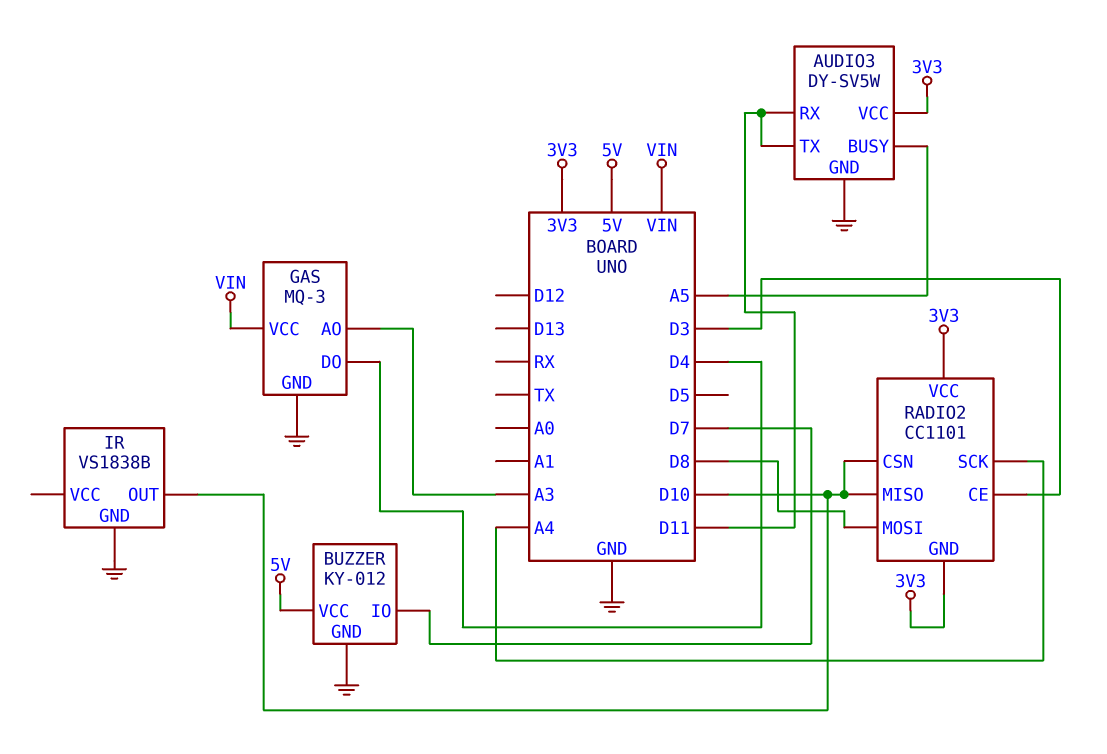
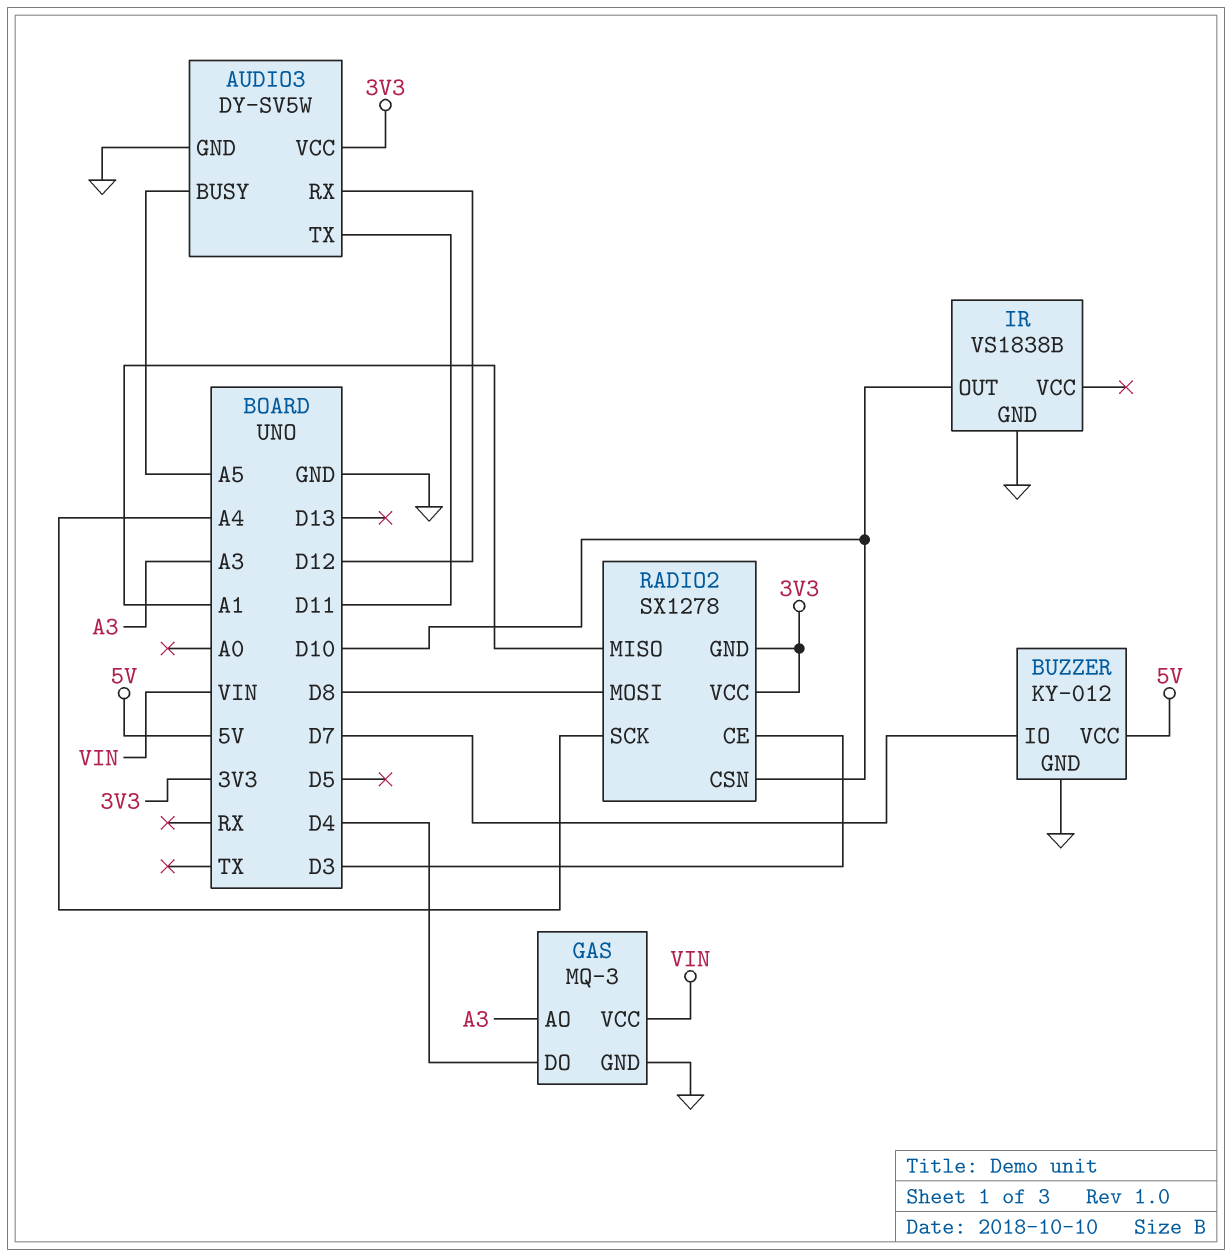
AUDIO3 pin RX: D11 -> D12
RADIO2: CC1101 -> SX1278
RADIO2 pin MISO: D10 -> A1

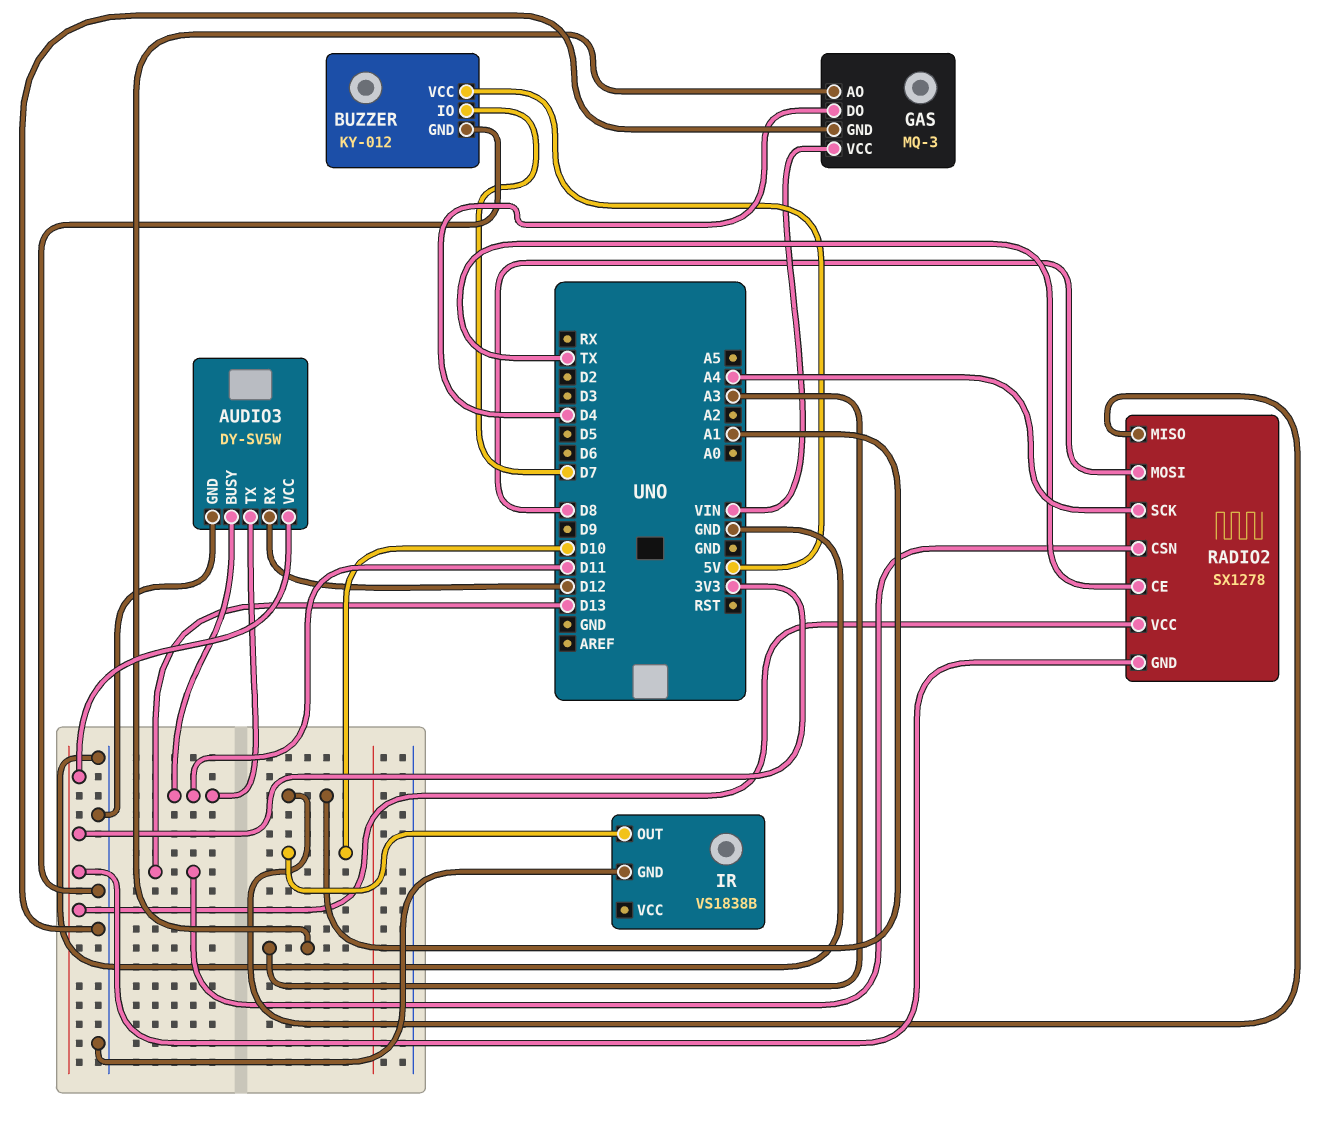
AUDIO3 pin BUSY: A5 -> D11
RADIO2 pin CE: D3 -> TX
RADIO2 pin CSN: D10 -> D13

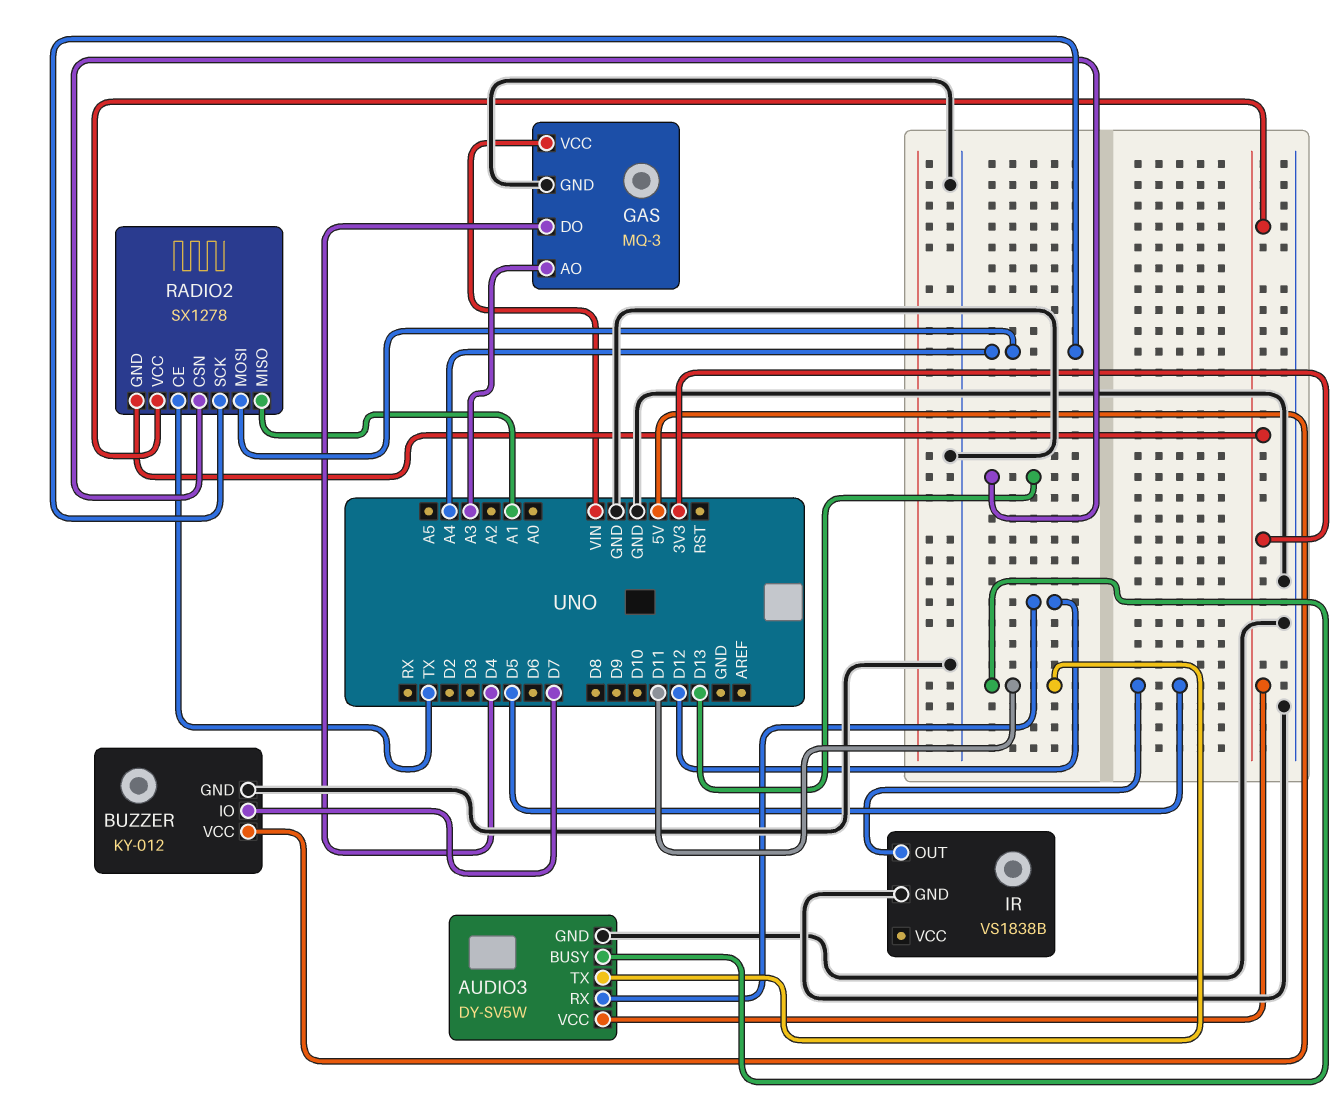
IR pin OUT: D10 -> D5
RADIO2 pin MOSI: D8 -> A4

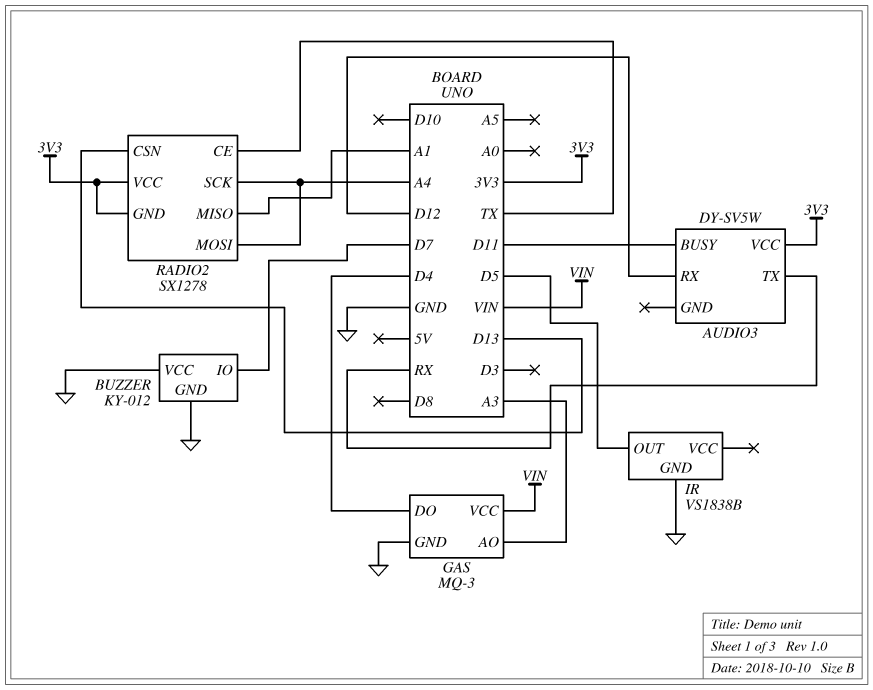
AUDIO3 pin GND: GND -> none
AUDIO3 pin TX: D11 -> RX
BUZZER pin VCC: 5V -> GND

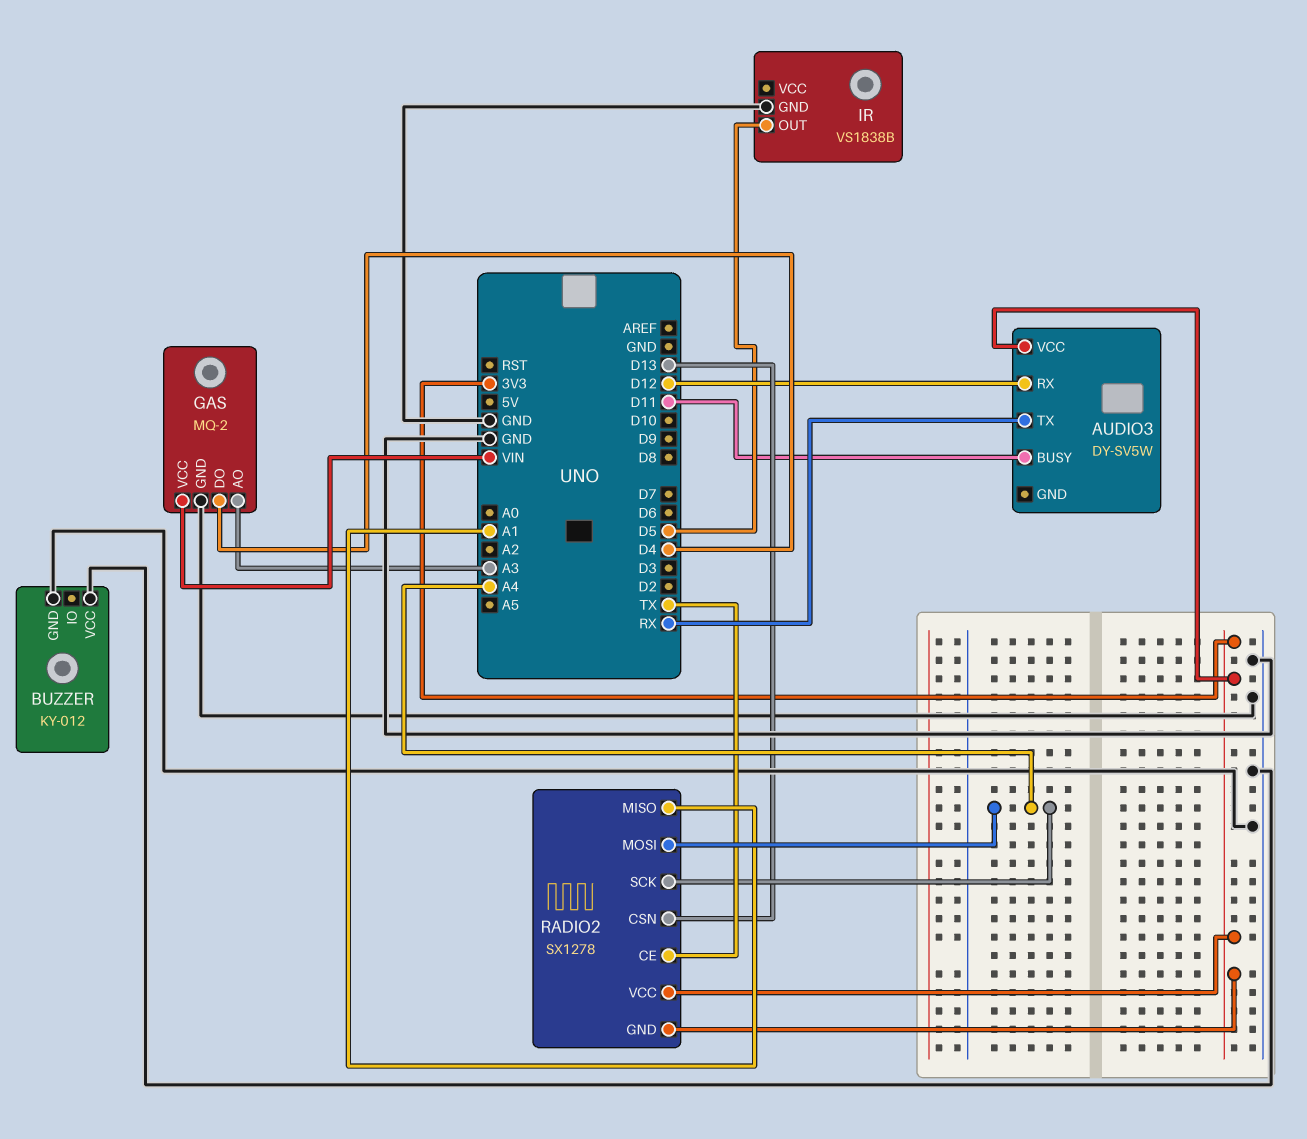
BUZZER pin IO: D7 -> none
GAS: MQ-3 -> MQ-2

